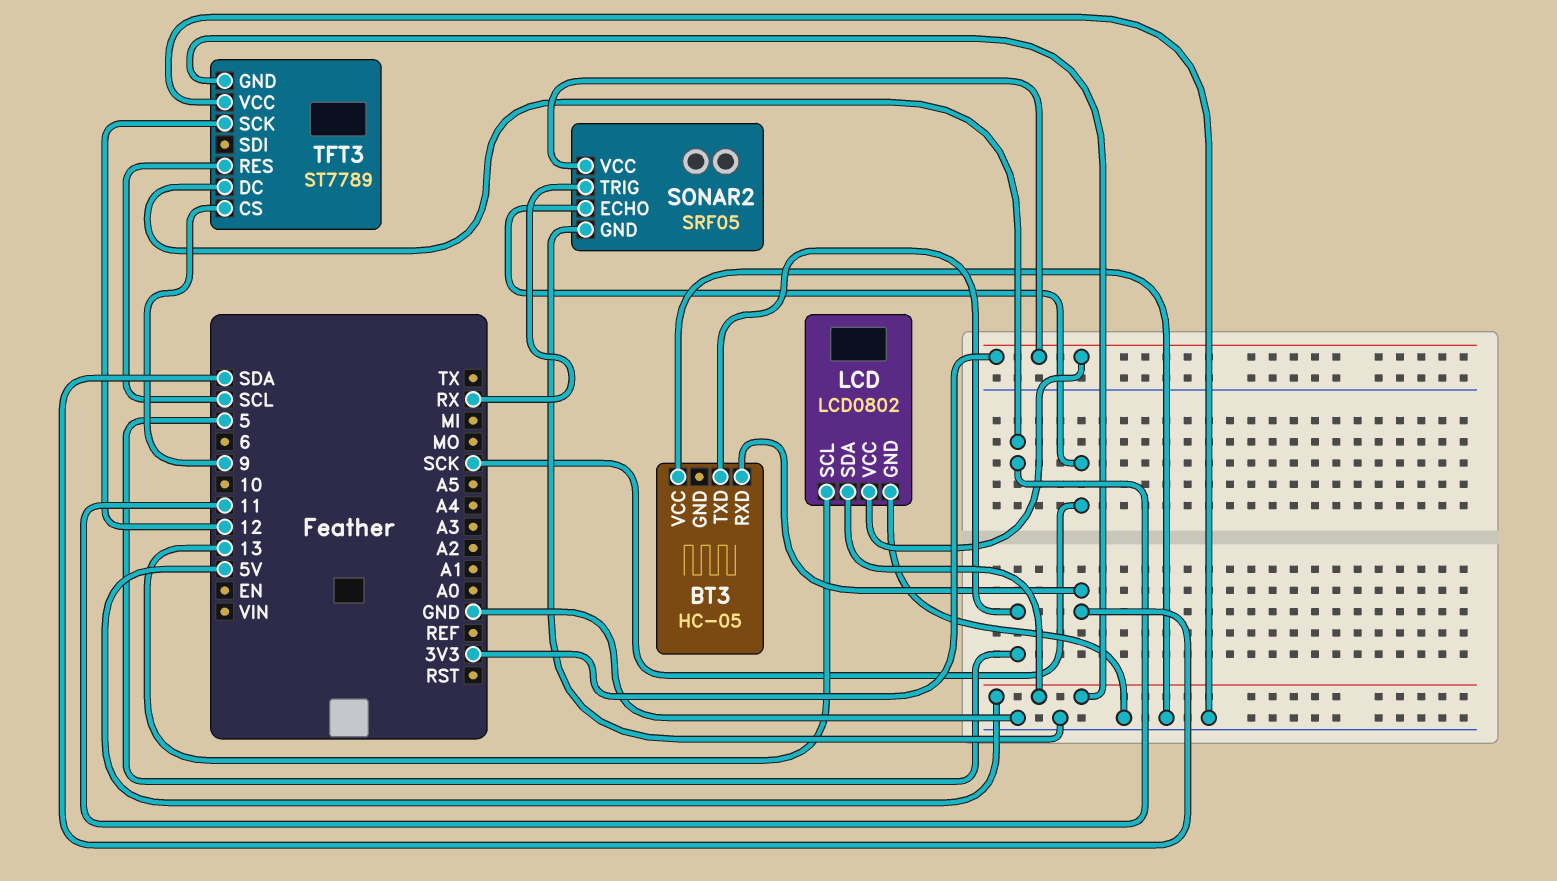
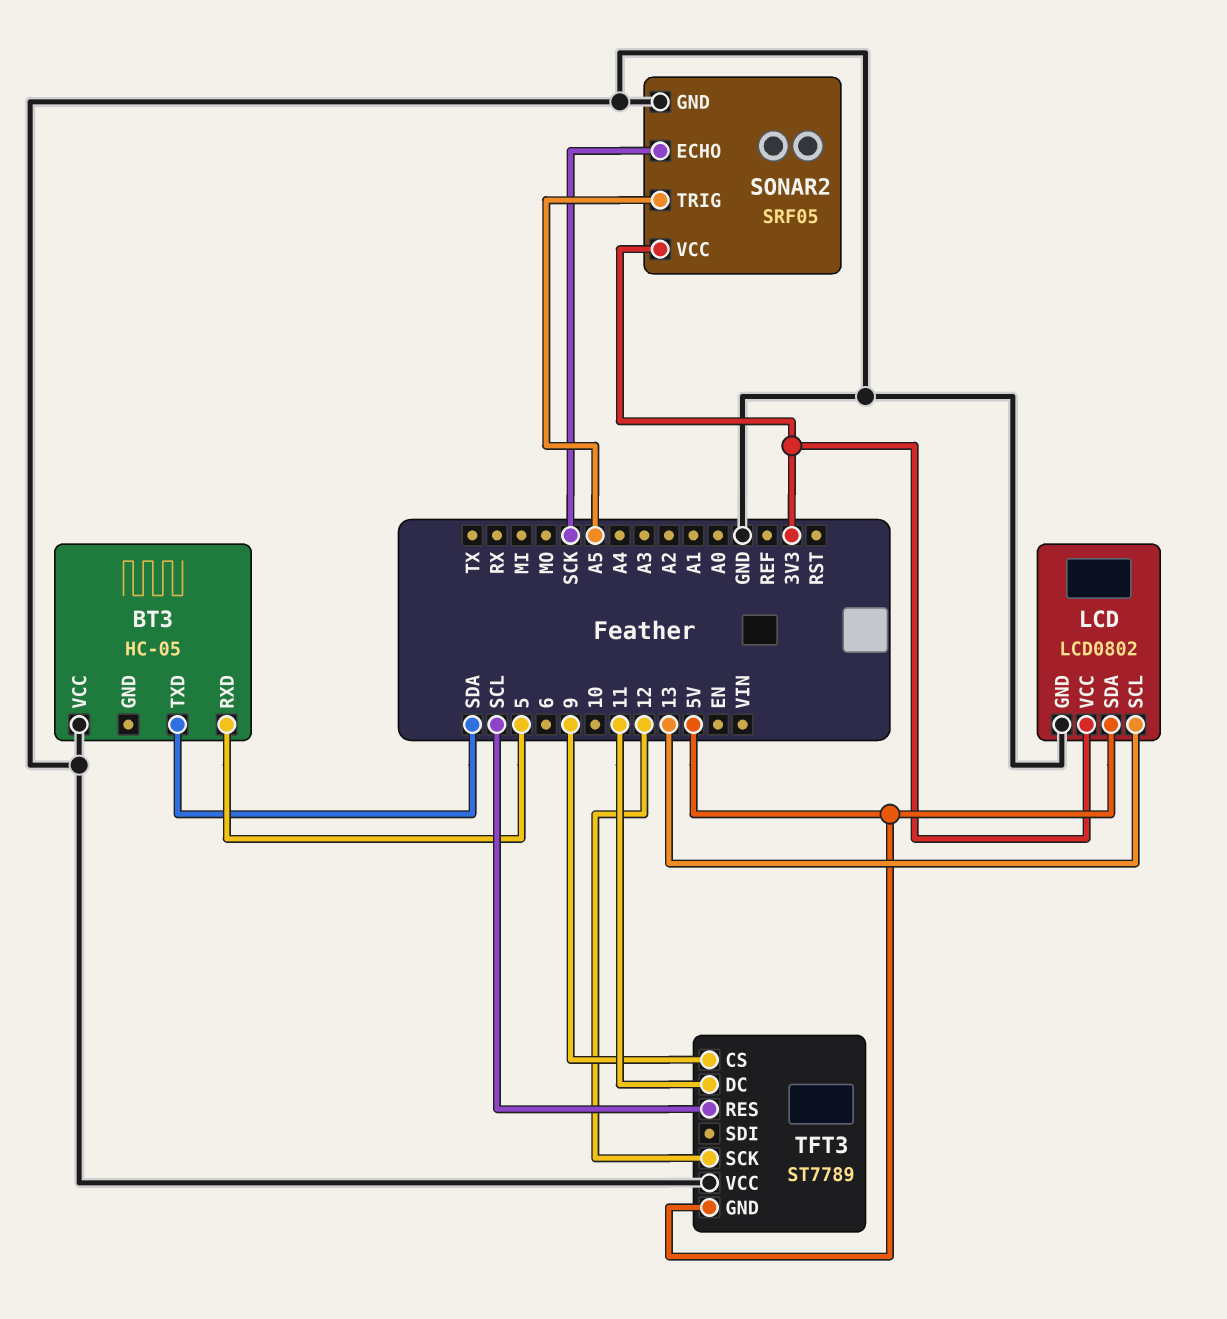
BT3 pin RXD: SDA -> 5
BT3 pin TXD: 5 -> SDA
SONAR2 pin TRIG: RX -> A5

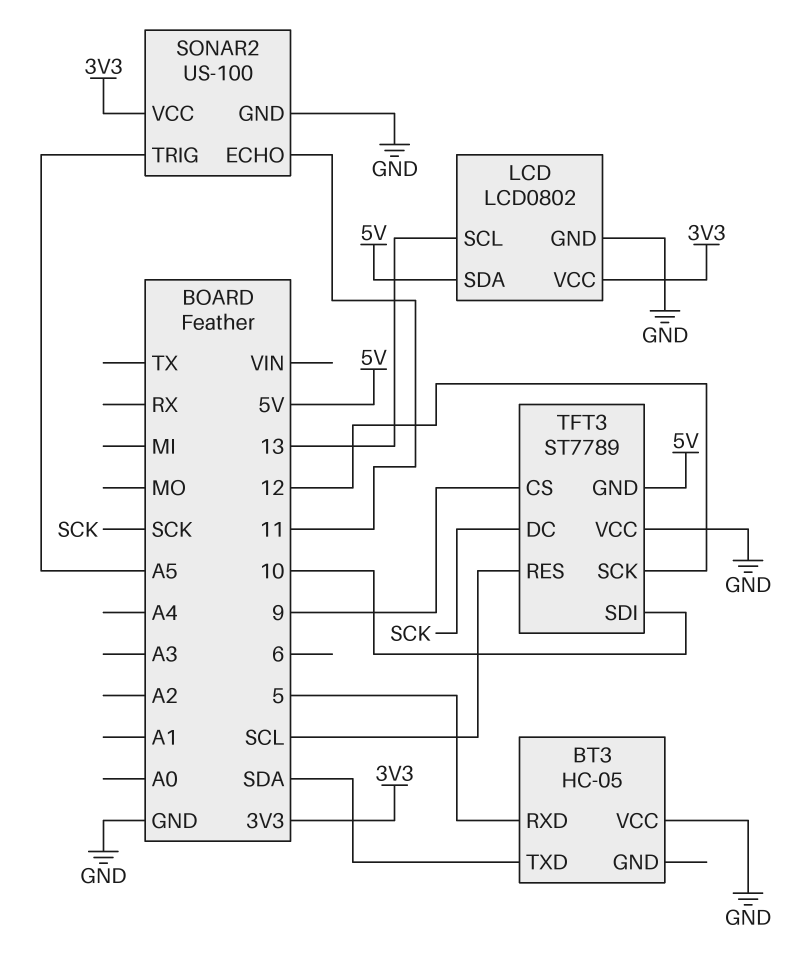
SONAR2: SRF05 -> US-100
SONAR2 pin ECHO: SCK -> 11
TFT3 pin DC: 11 -> SCK
TFT3 pin SDI: none -> 10

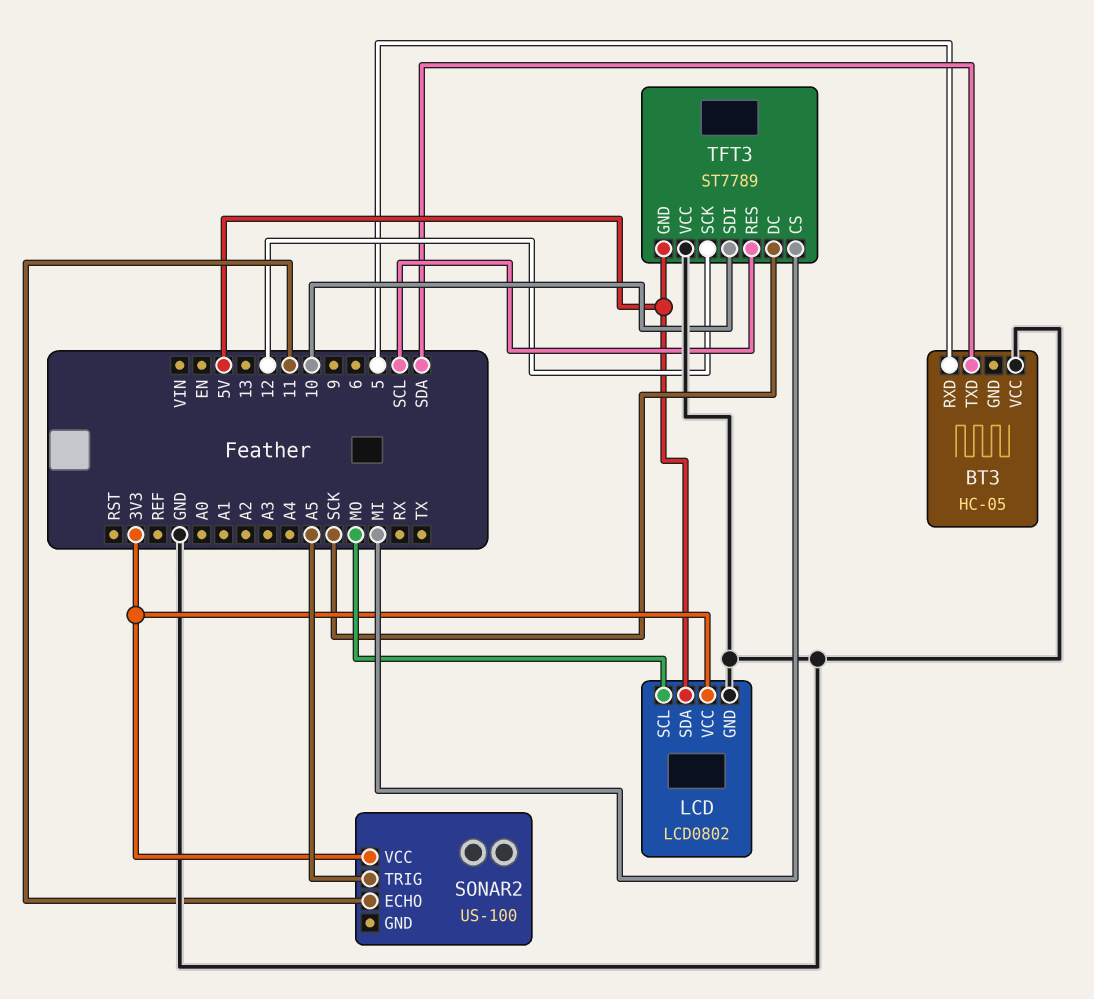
LCD pin SCL: 13 -> MO
SONAR2 pin GND: GND -> none
TFT3 pin CS: 9 -> MI

